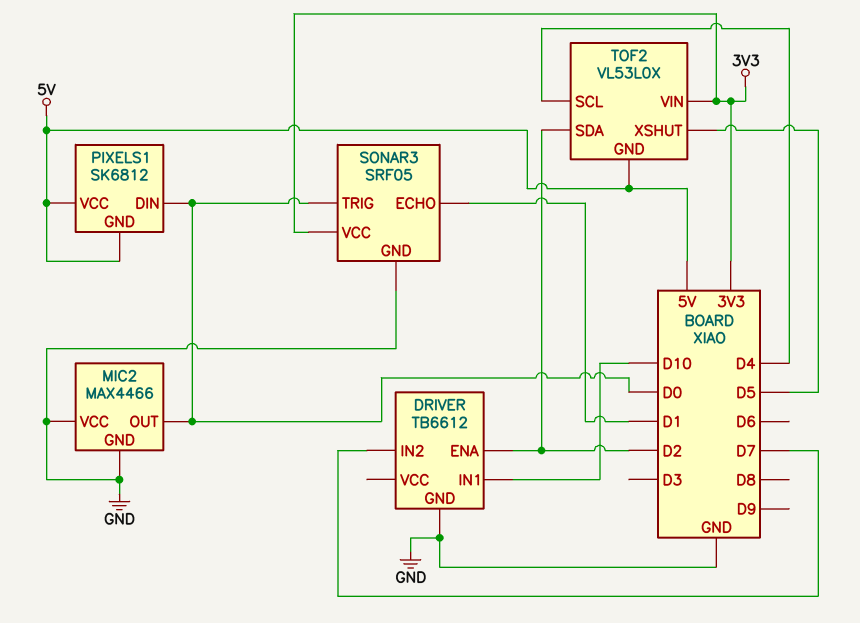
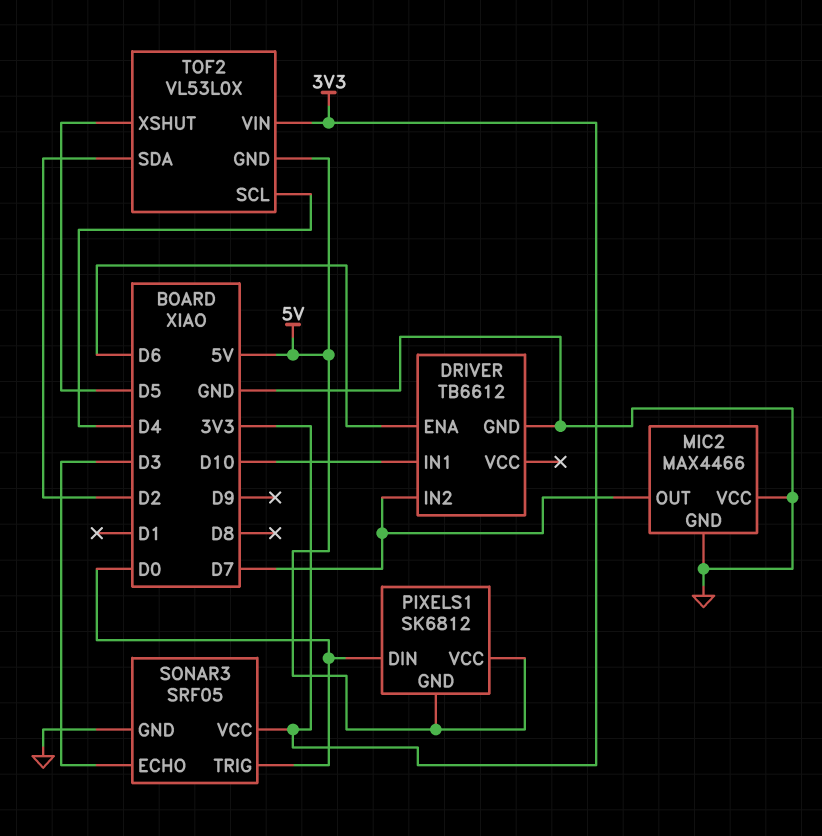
DRIVER pin ENA: D2 -> D6
MIC2 pin OUT: D0 -> D7
SONAR3 pin ECHO: D1 -> D3

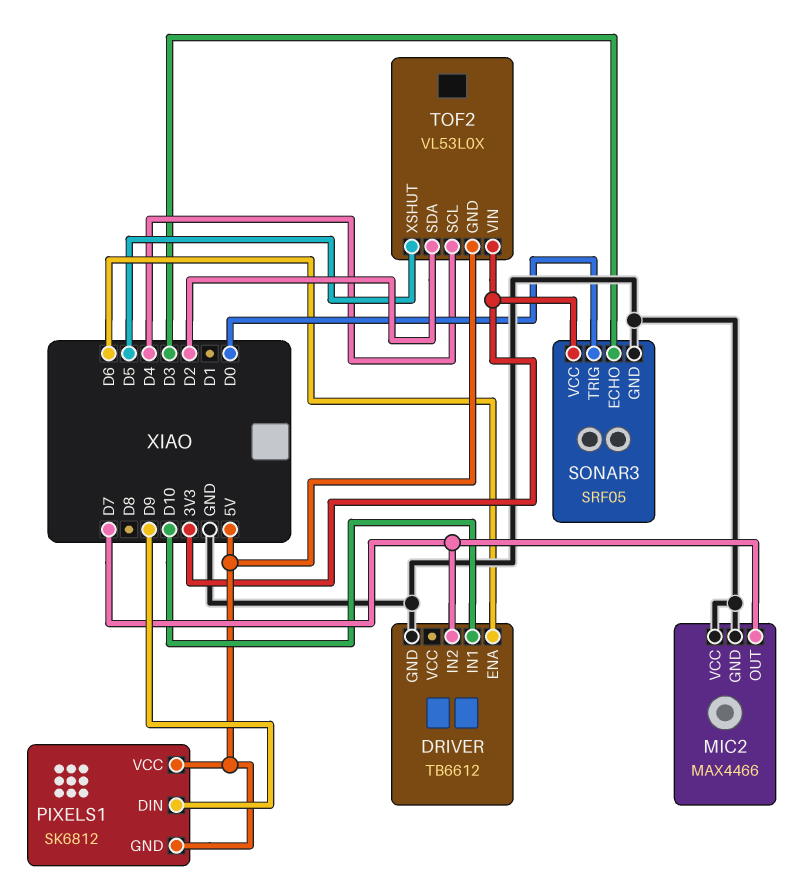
PIXELS1 pin DIN: D0 -> D9

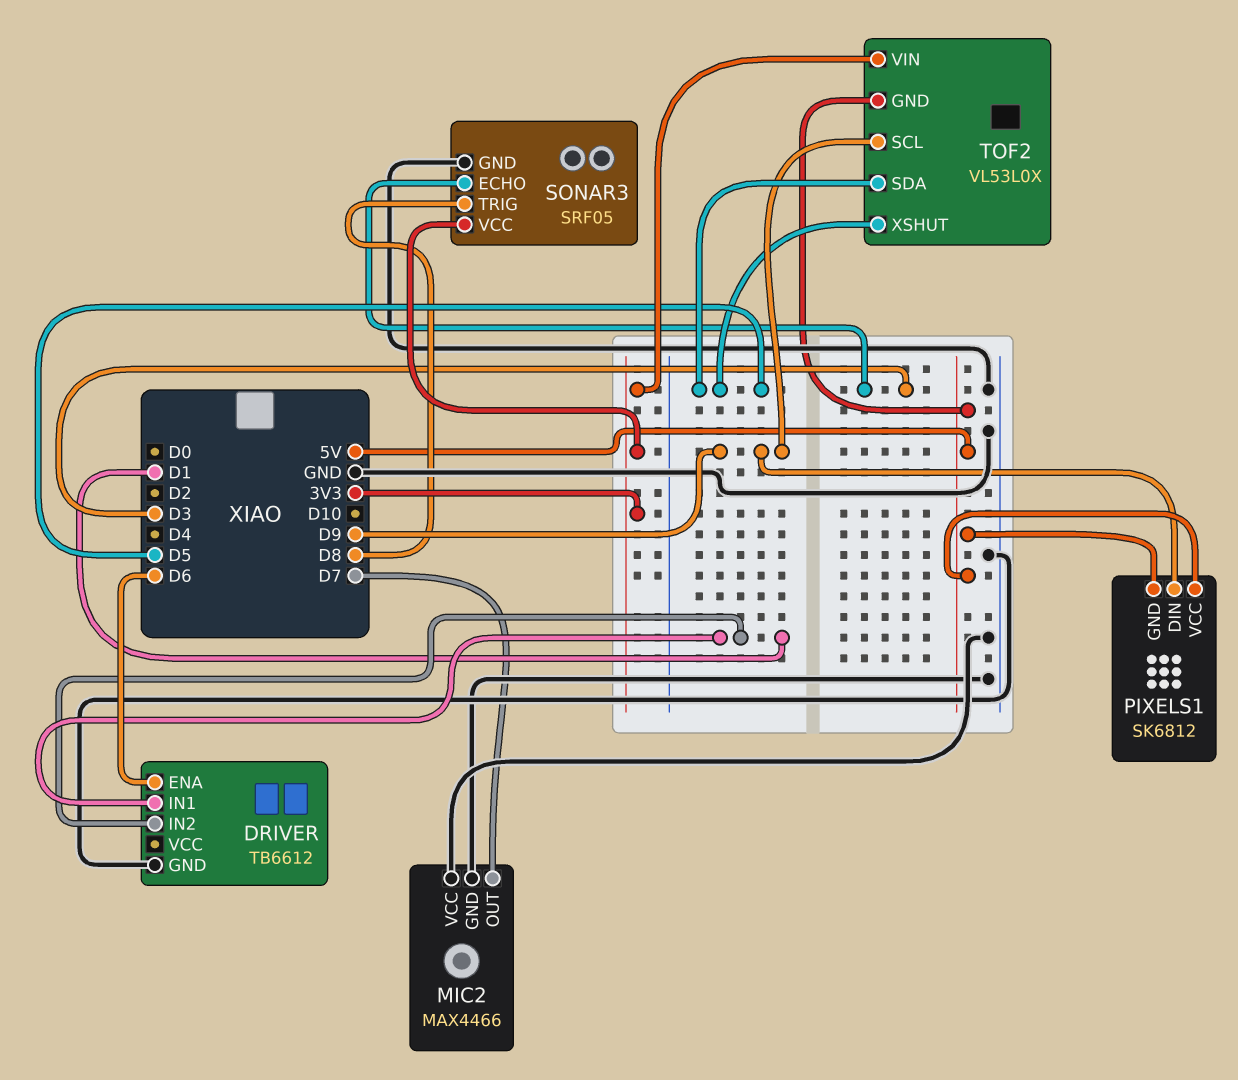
DRIVER pin IN1: D10 -> D1
DRIVER pin IN2: D7 -> D1
SONAR3 pin TRIG: D0 -> D8
TOF2 pin SCL: D4 -> D9
TOF2 pin SDA: D2 -> D5

